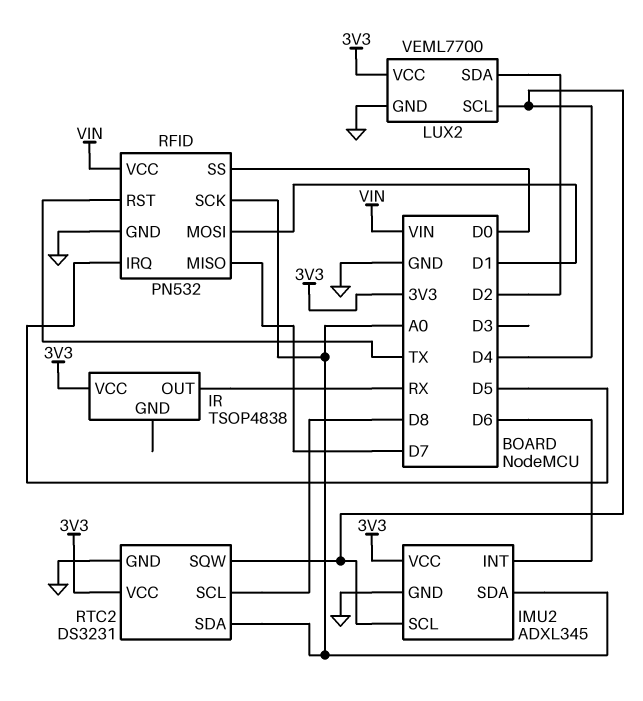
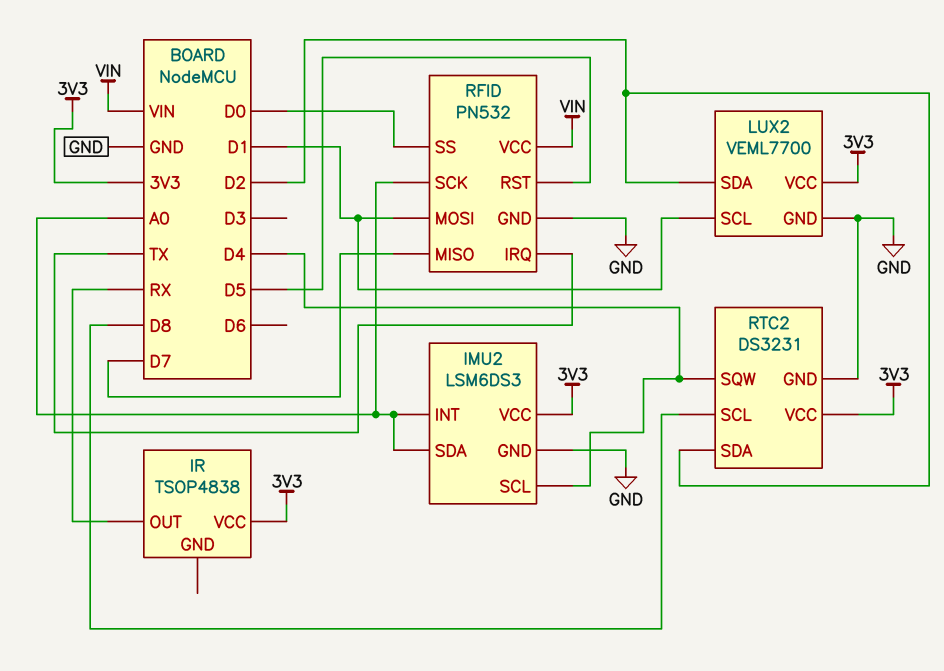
IMU2: ADXL345 -> LSM6DS3
IMU2 pin INT: D6 -> A0
LUX2 pin SCL: D4 -> D1
RFID pin IRQ: D5 -> TX
RFID pin RST: TX -> D5
RTC2 pin SDA: A0 -> D2

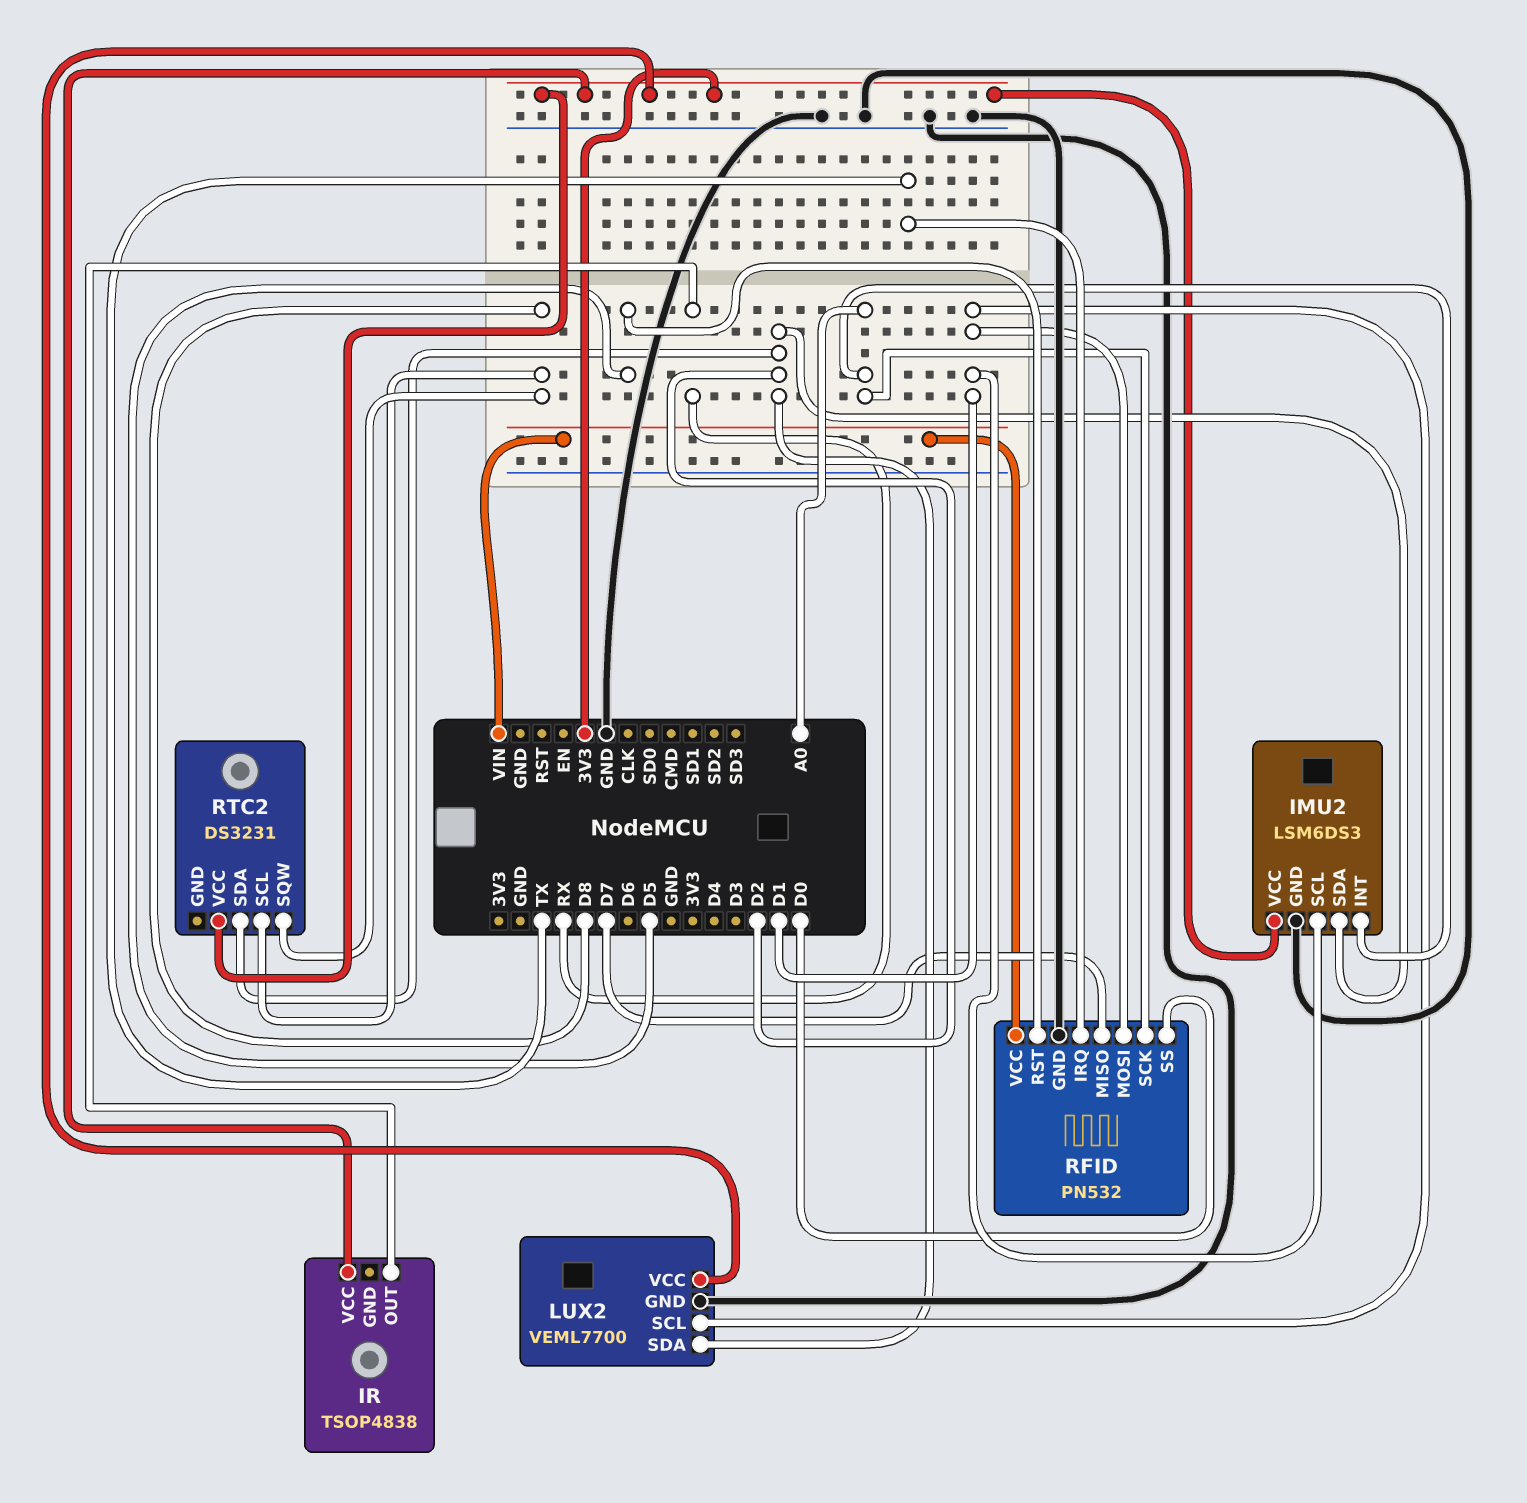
IMU2 pin SCL: D4 -> D1
IMU2 pin SDA: A0 -> D2
RTC2 pin GND: GND -> none
RTC2 pin SQW: D4 -> D8

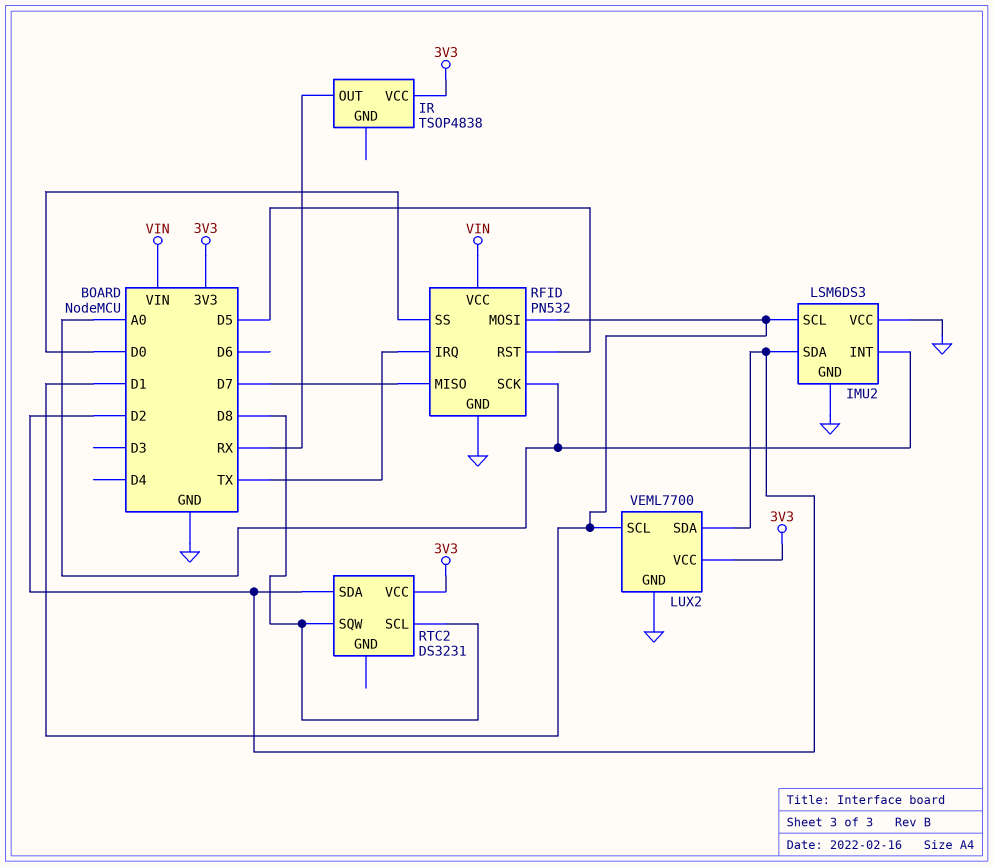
IMU2 pin VCC: 3V3 -> GND

